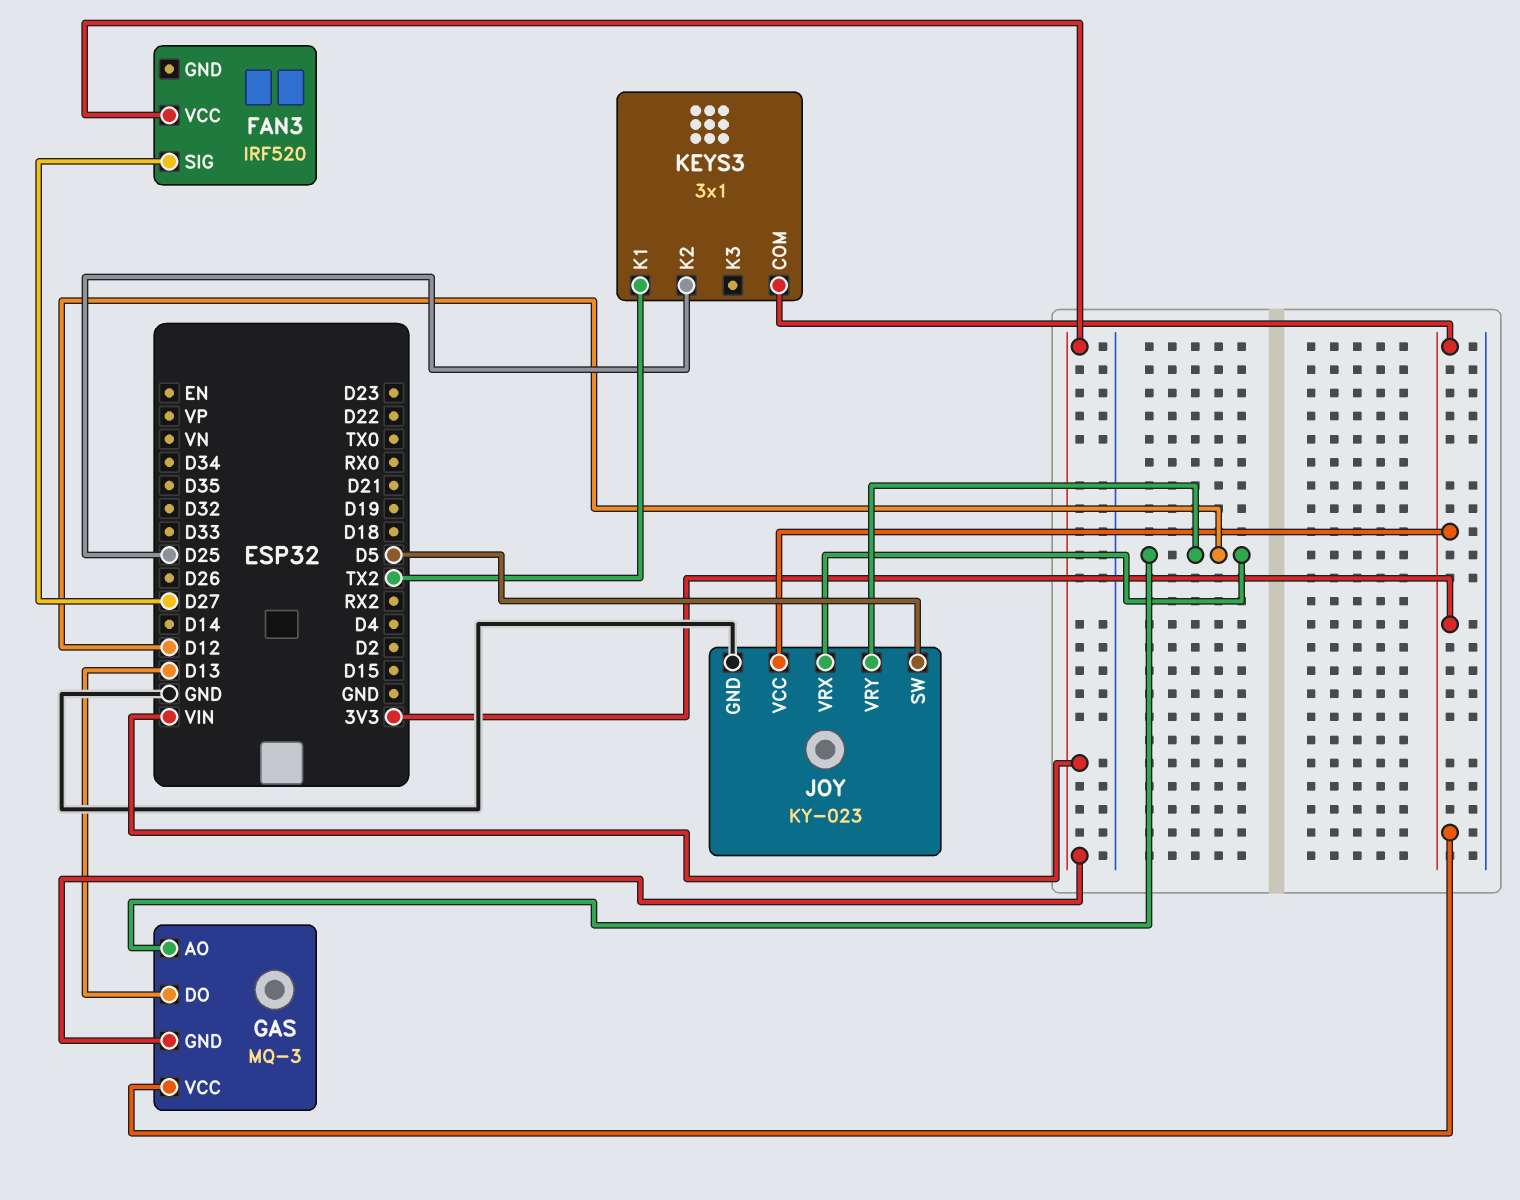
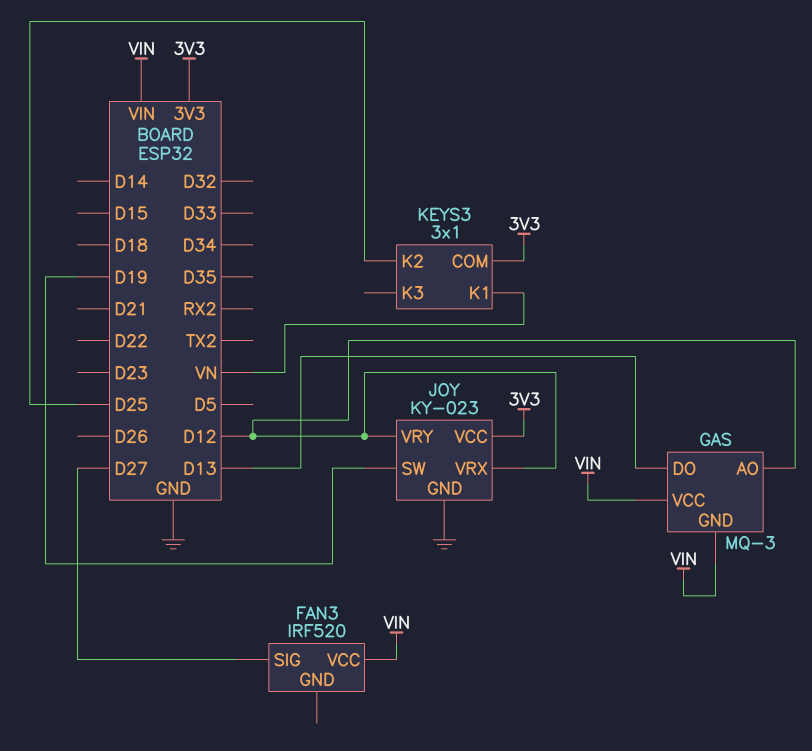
GAS pin VCC: 3V3 -> VIN
JOY pin SW: D5 -> D19
KEYS3 pin K1: TX2 -> VN

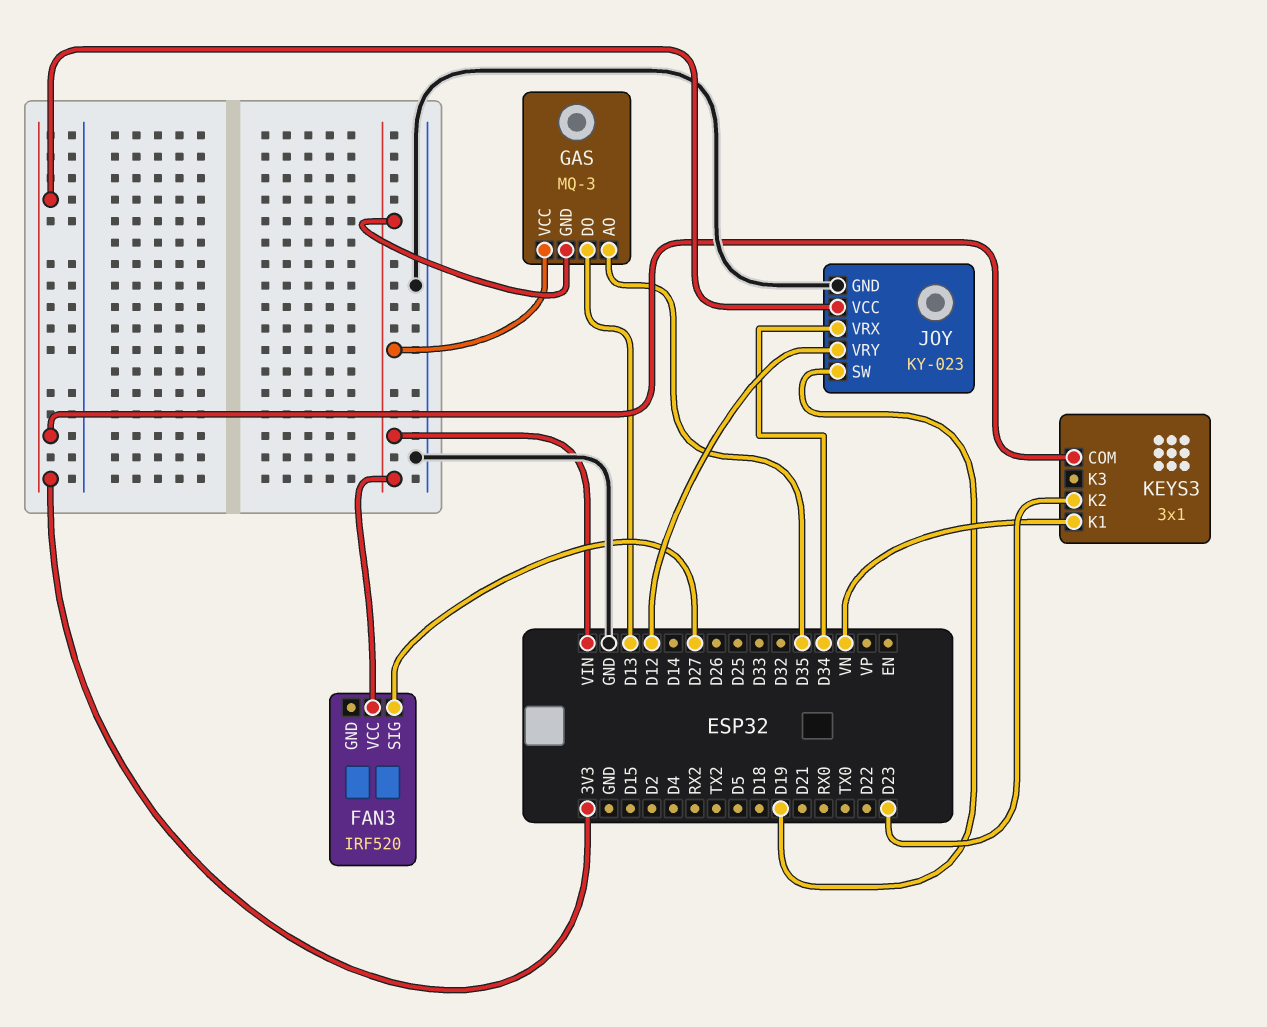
GAS pin AO: D12 -> D35
JOY pin VRX: D12 -> D34
KEYS3 pin K2: D25 -> D23

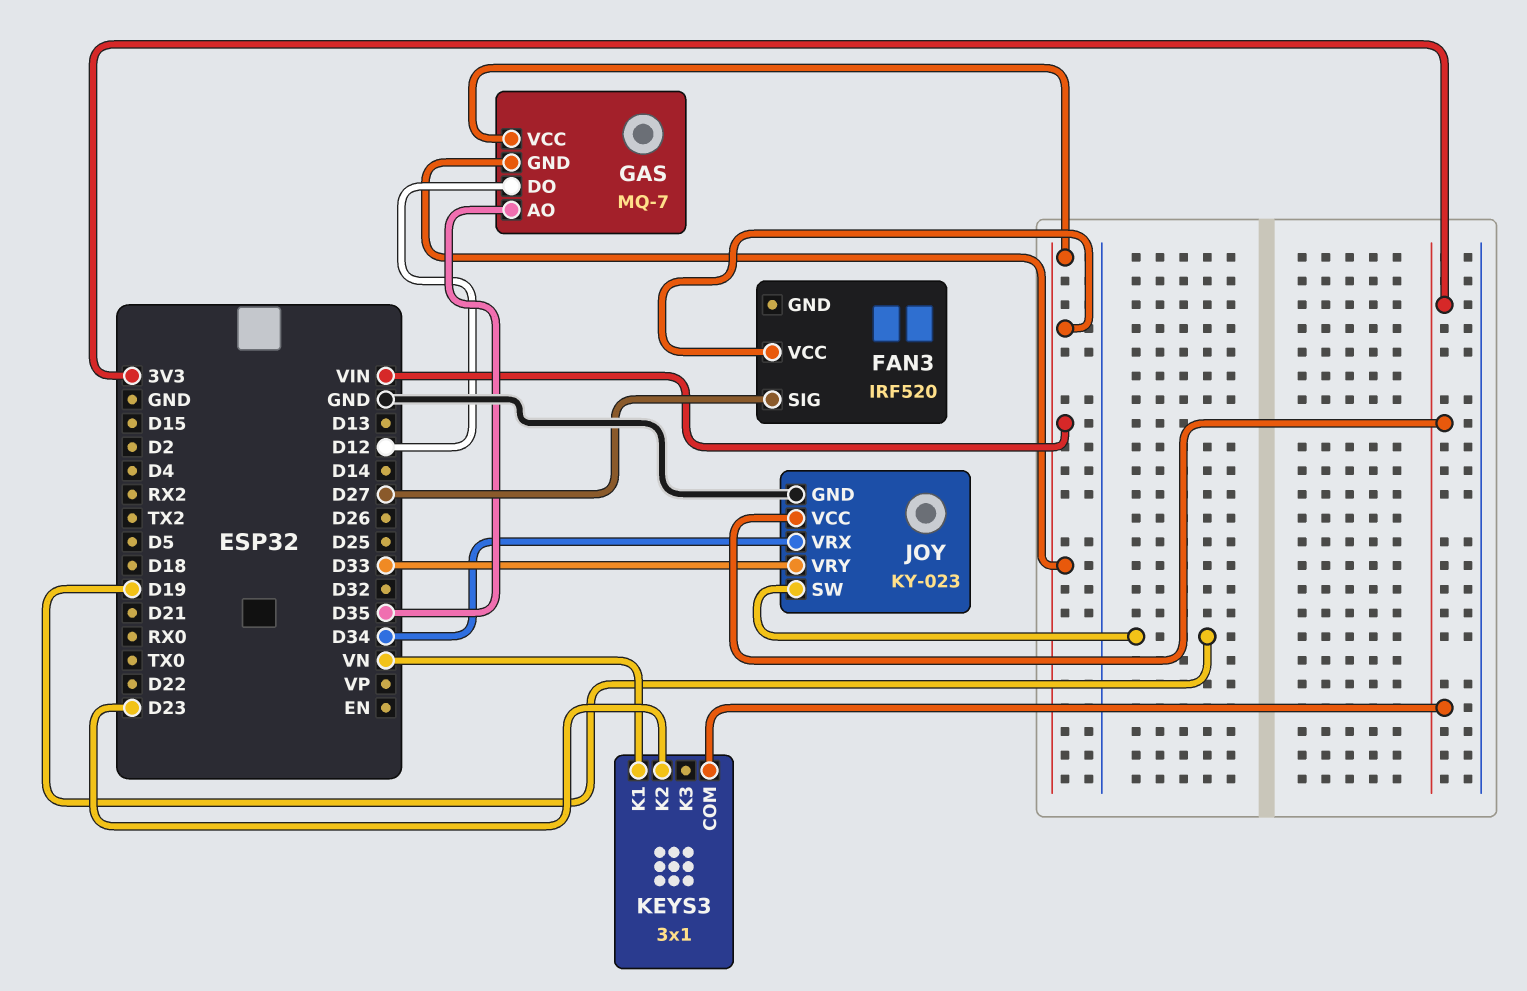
GAS: MQ-3 -> MQ-7
GAS pin DO: D13 -> D12
JOY pin VRY: D12 -> D33

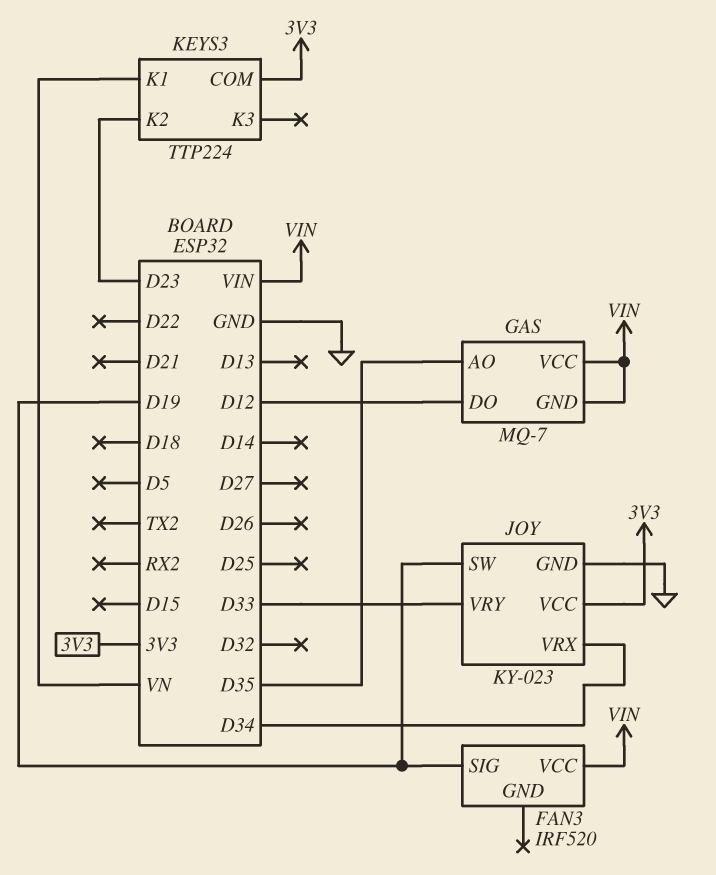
FAN3 pin SIG: D27 -> D19
KEYS3: 3x1 -> TTP224

